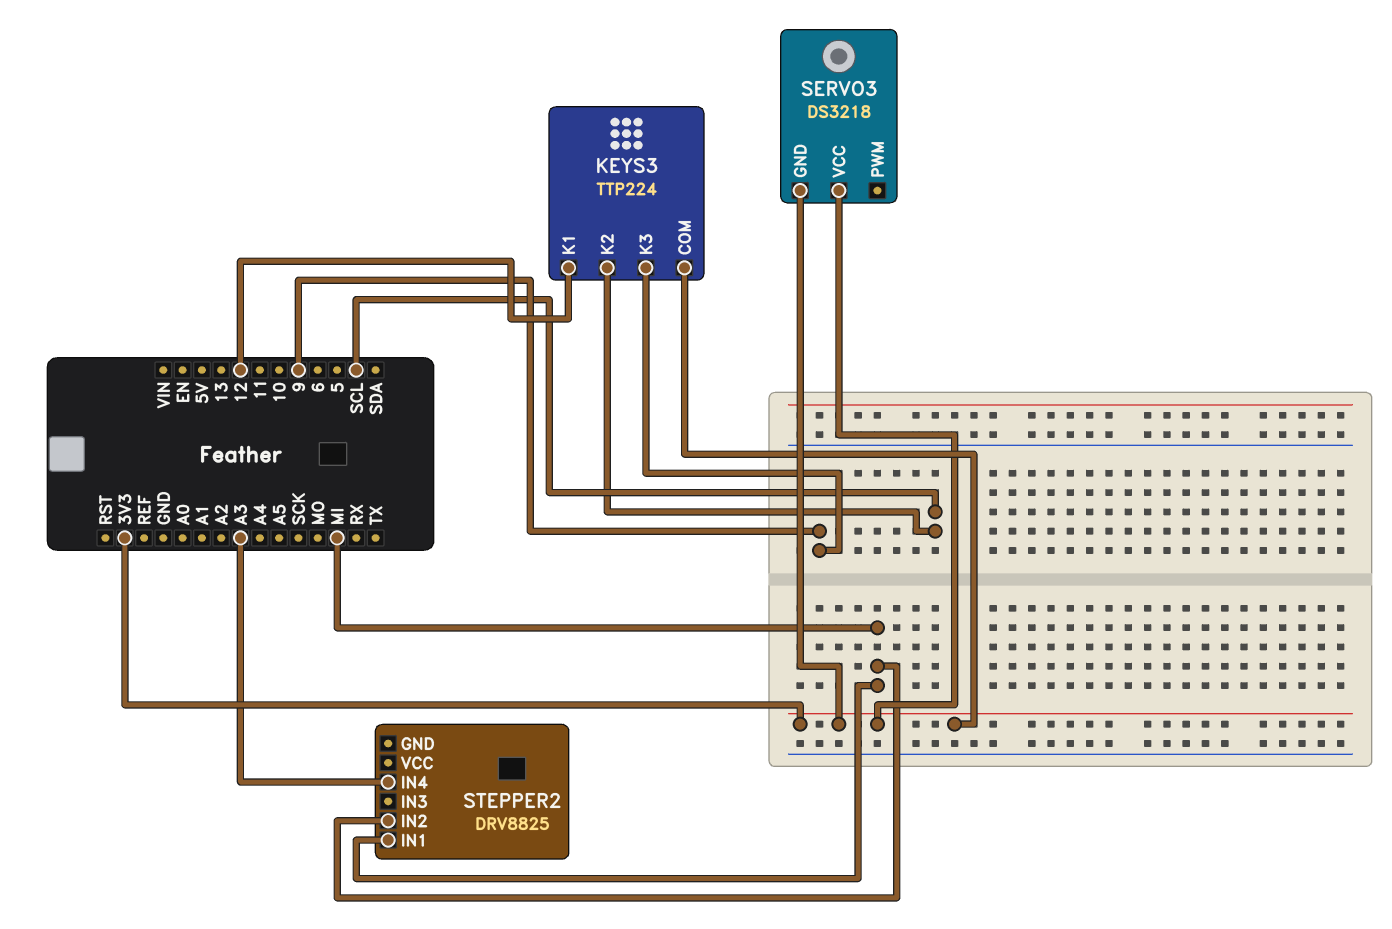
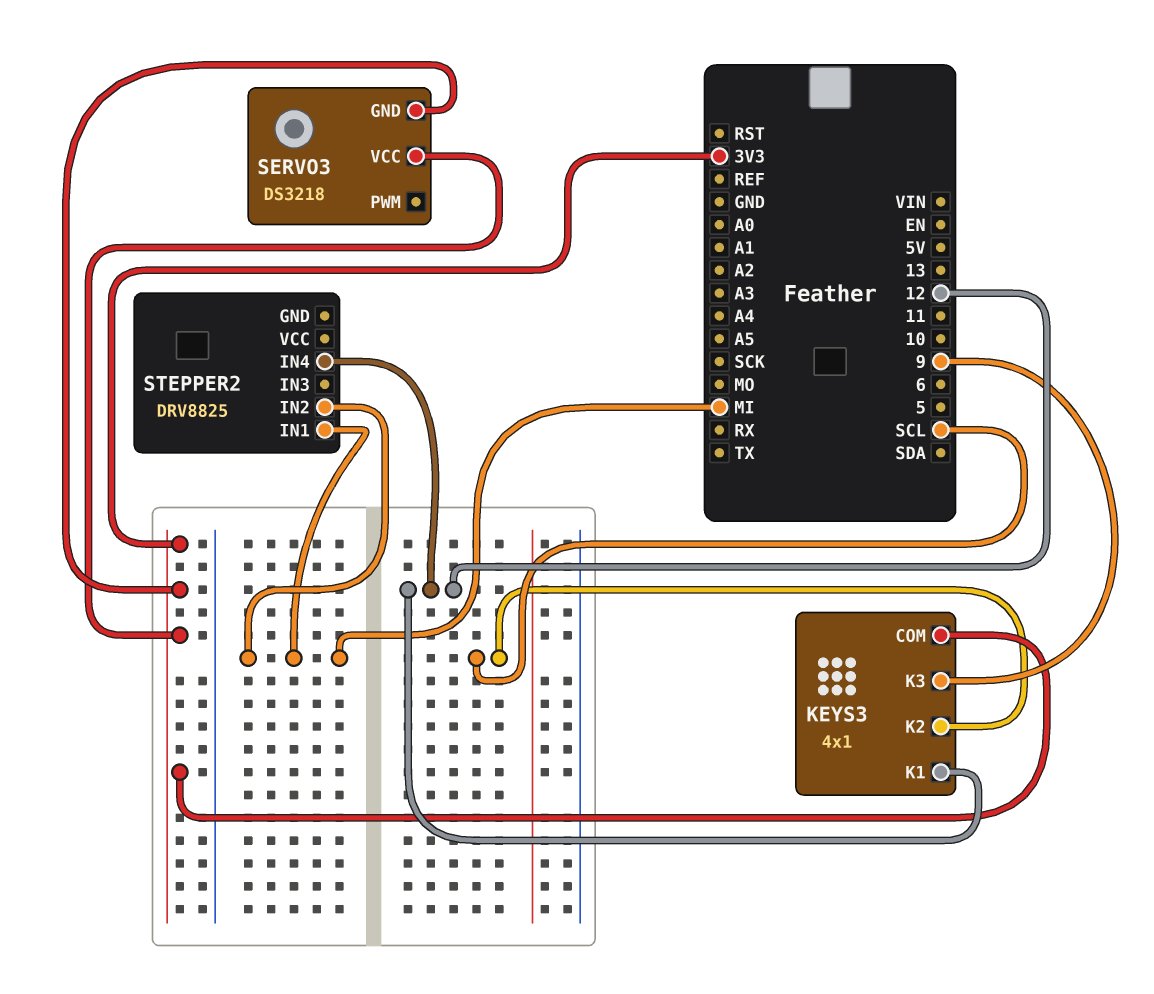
KEYS3: TTP224 -> 4x1
STEPPER2 pin IN4: A3 -> 12

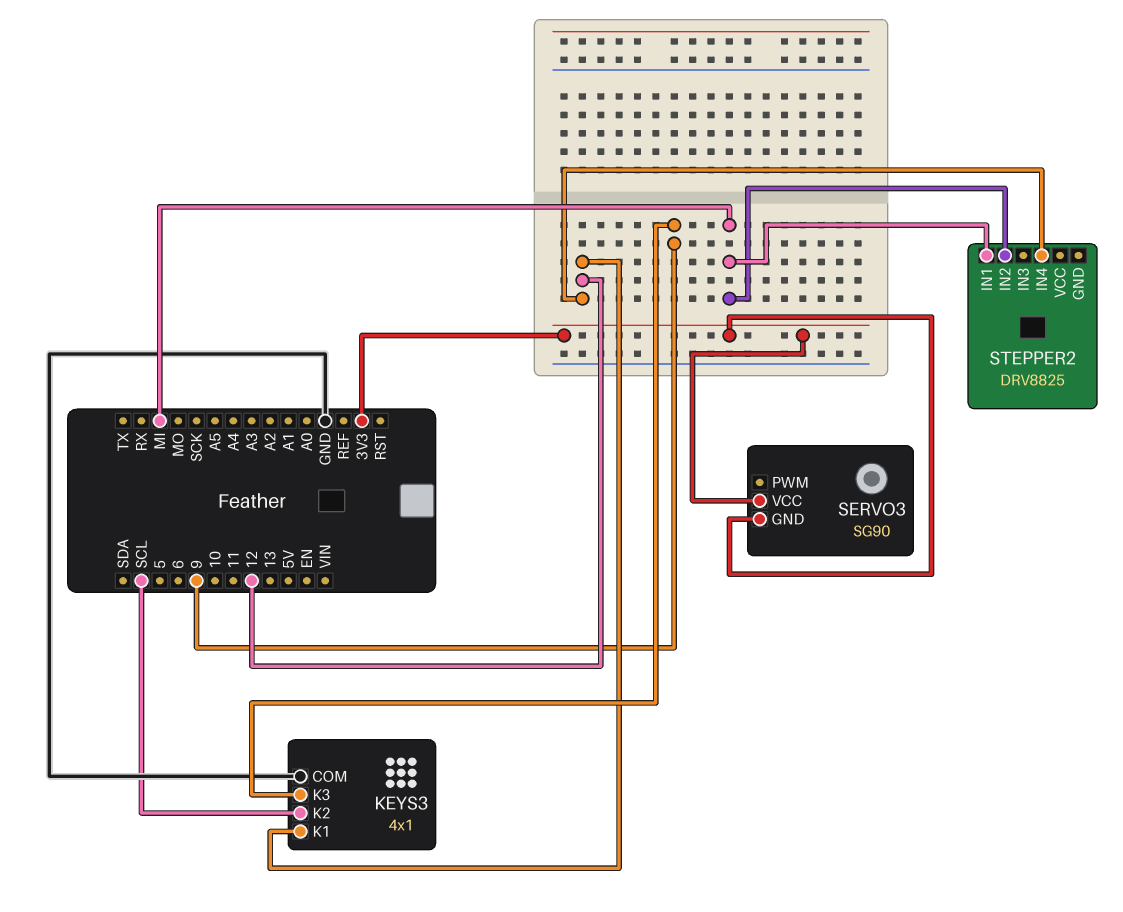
KEYS3 pin COM: 3V3 -> GND
SERVO3: DS3218 -> SG90

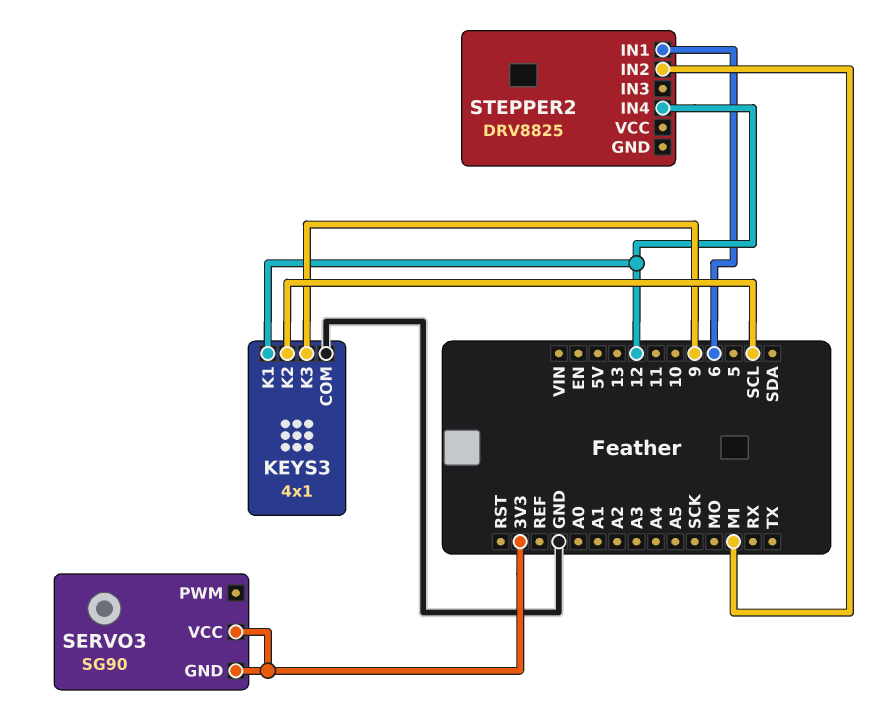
STEPPER2 pin IN1: MI -> 6

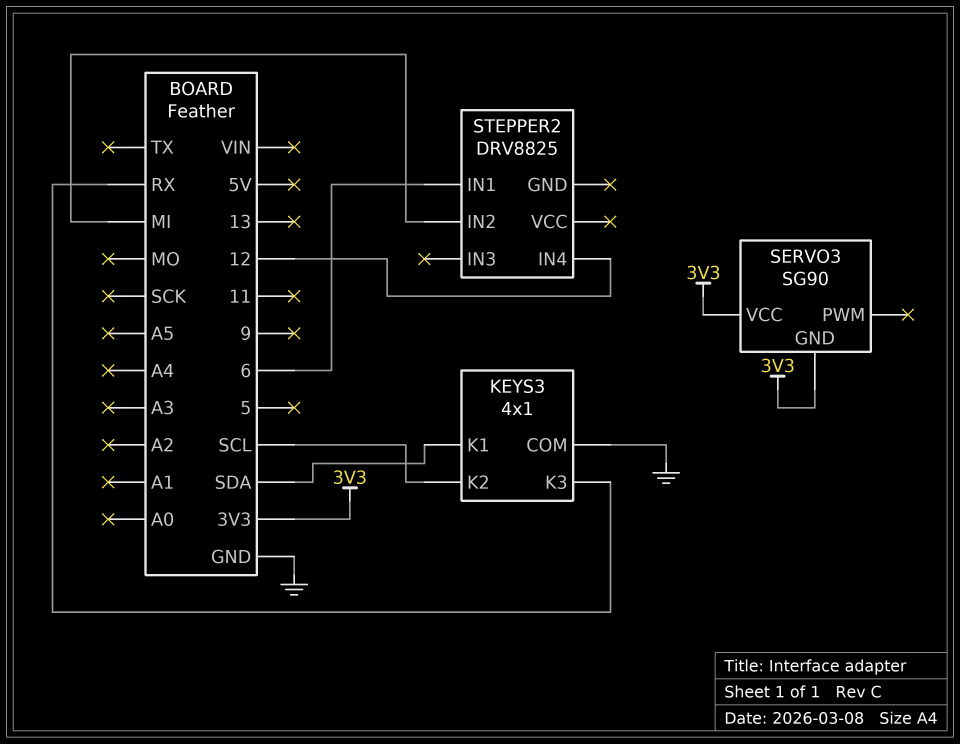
KEYS3 pin K1: 12 -> SDA
KEYS3 pin K3: 9 -> RX

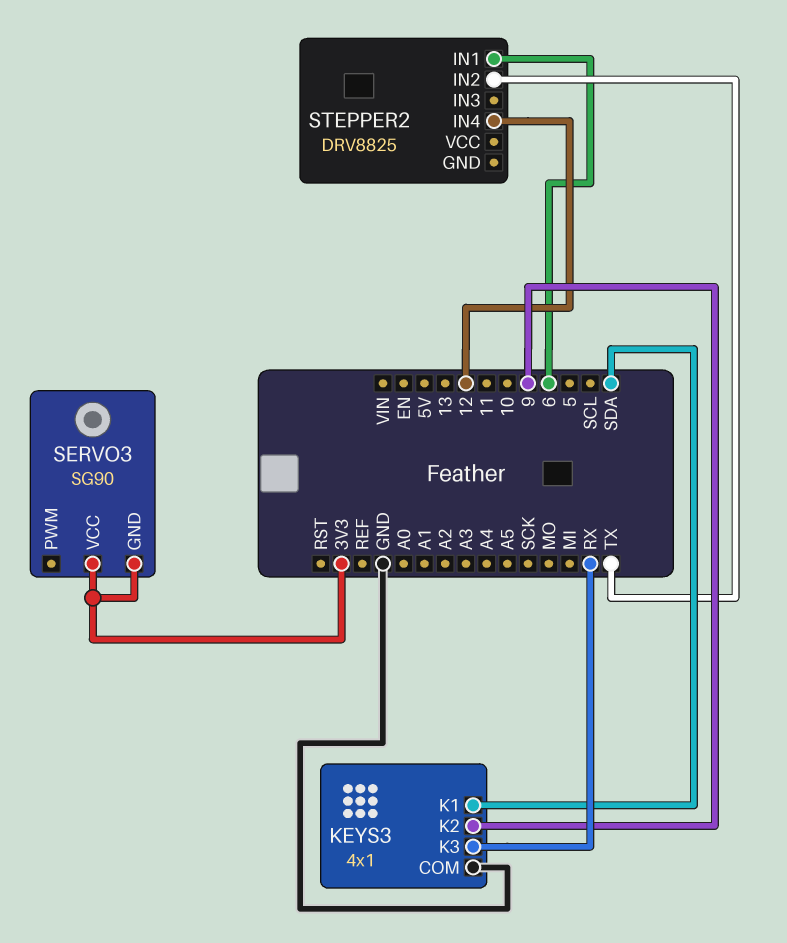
KEYS3 pin K2: SCL -> 9
STEPPER2 pin IN2: MI -> TX

